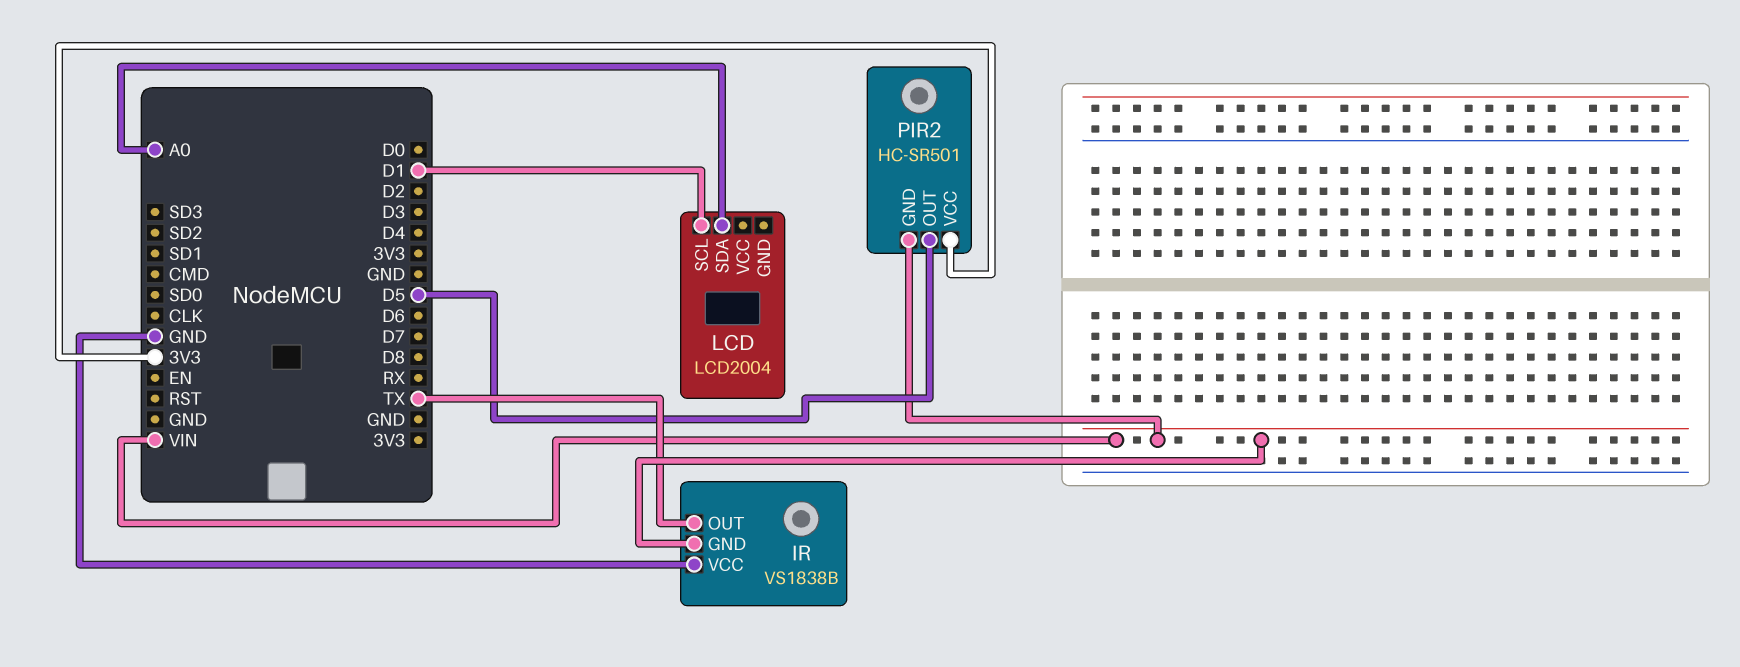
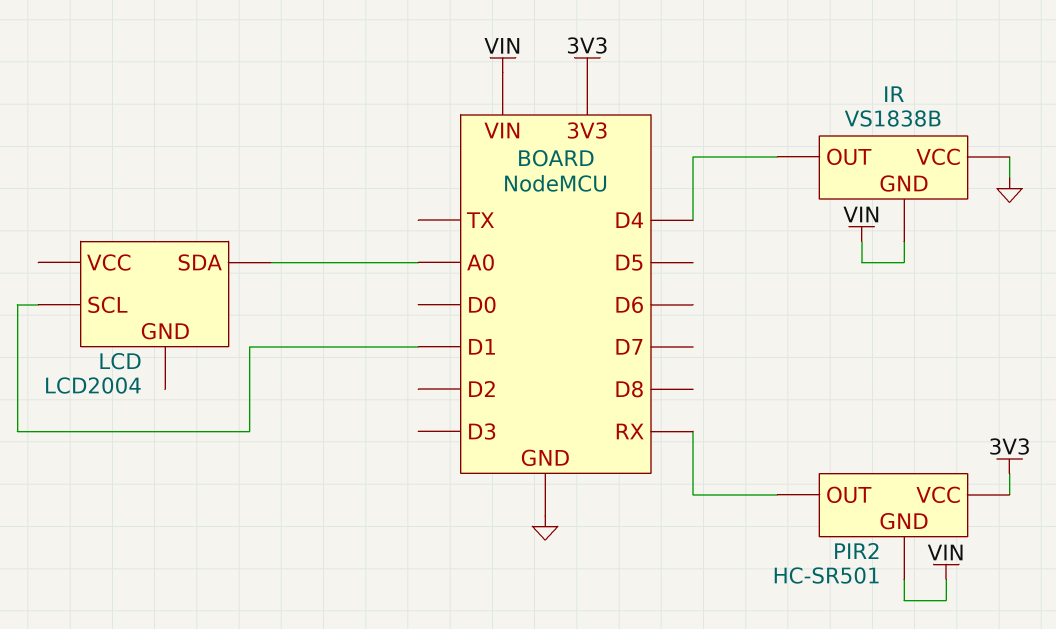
IR pin OUT: TX -> D4
PIR2 pin OUT: D5 -> RX

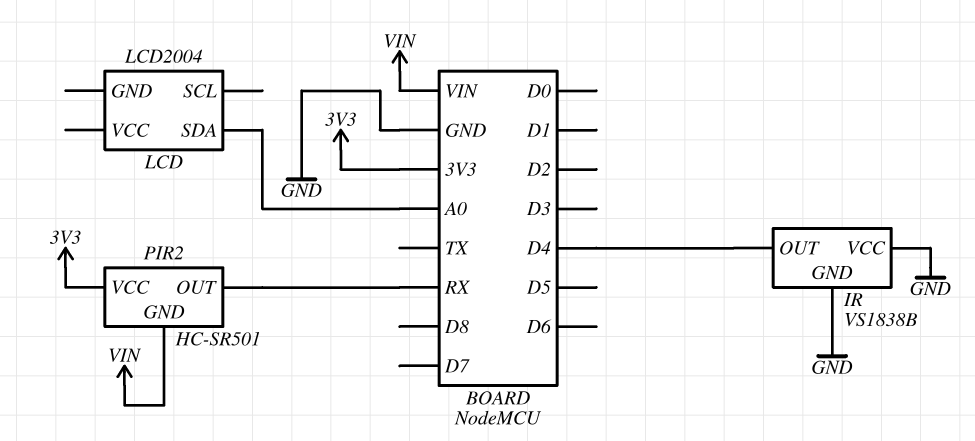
IR pin GND: VIN -> GND
LCD pin SCL: D1 -> none

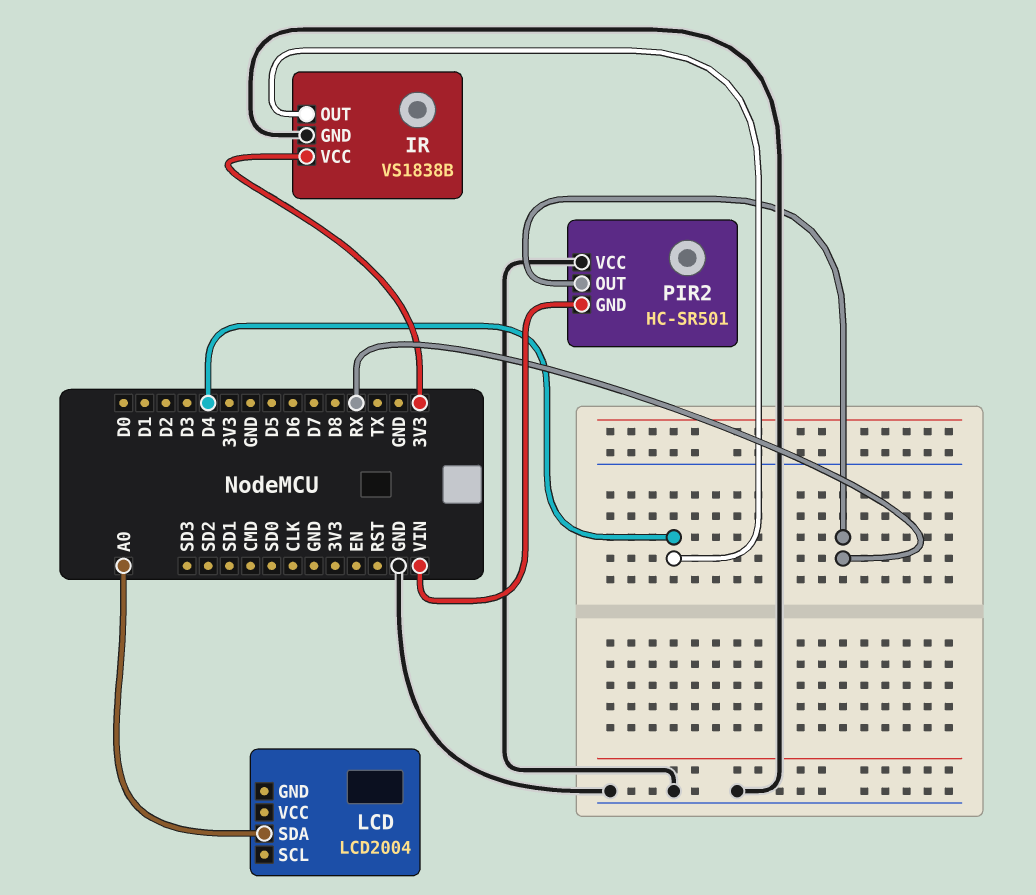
IR pin VCC: GND -> 3V3
PIR2 pin VCC: 3V3 -> GND

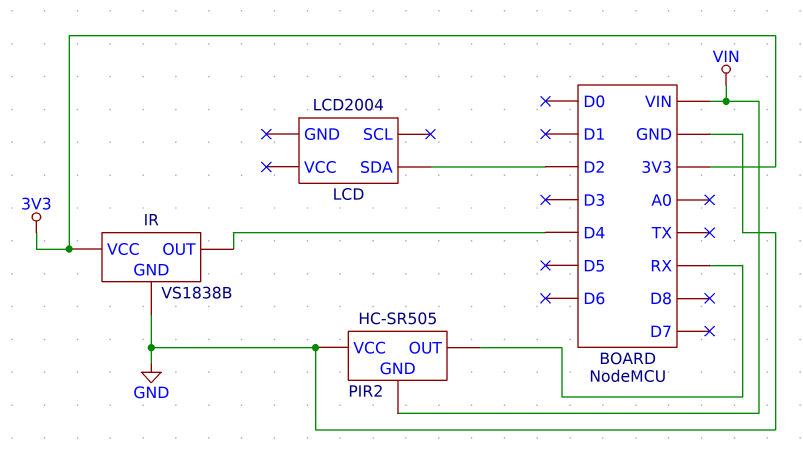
LCD pin SDA: A0 -> D2
PIR2: HC-SR501 -> HC-SR505

